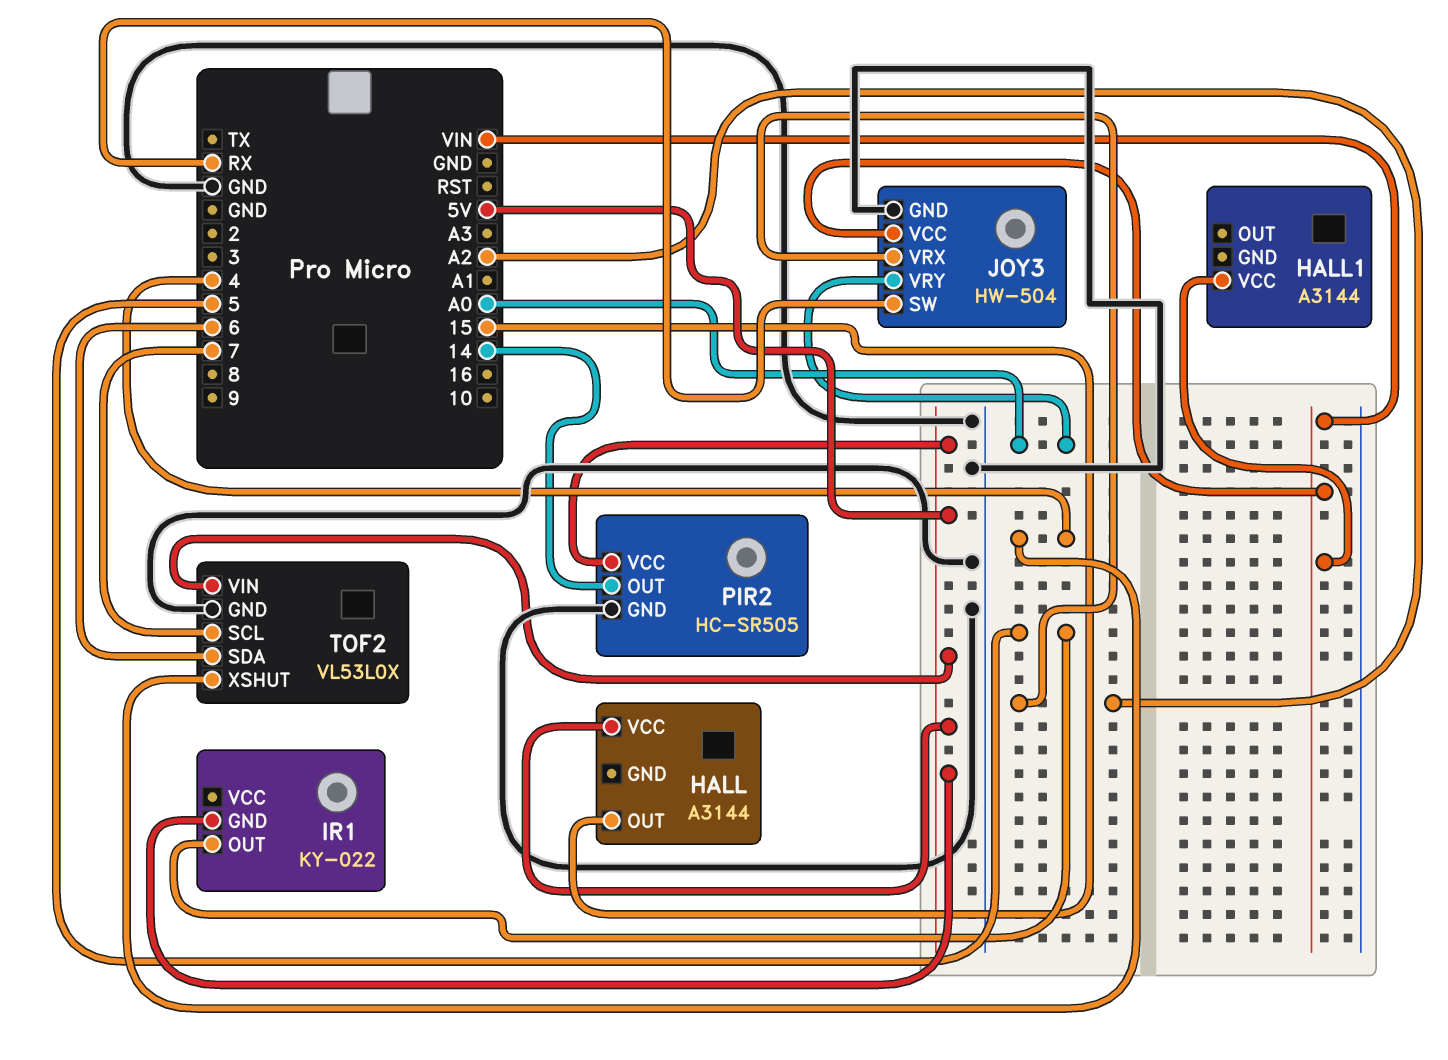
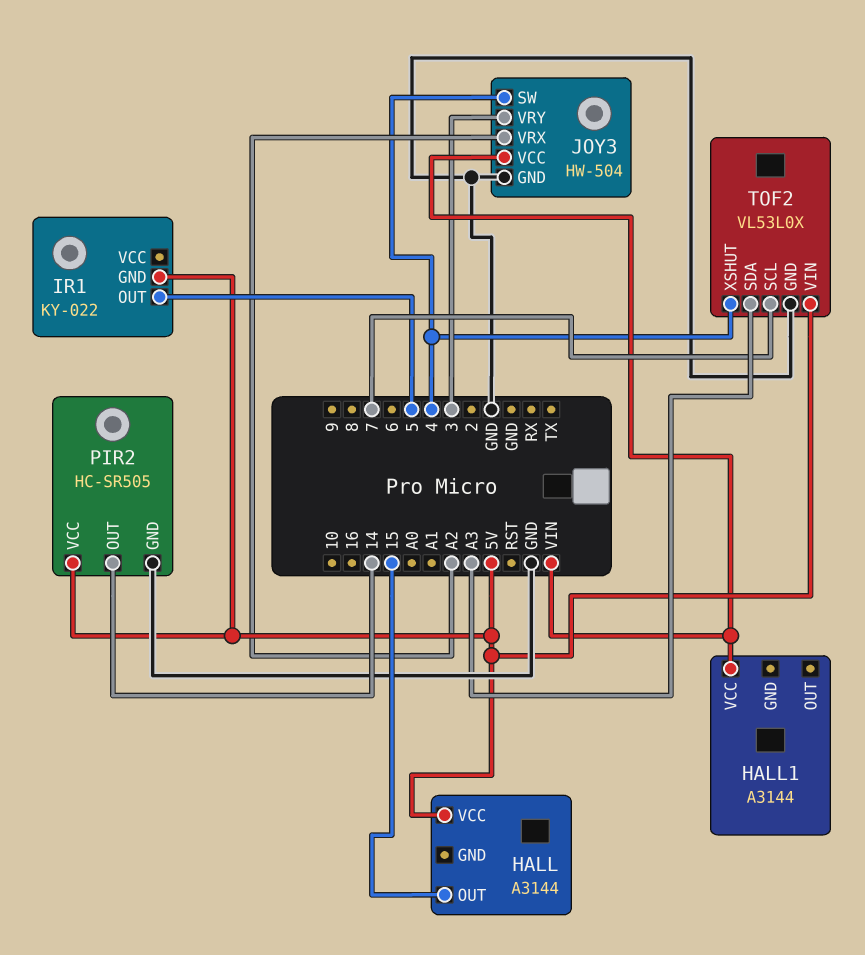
JOY3 pin SW: RX -> 4
JOY3 pin VRY: A0 -> 3
TOF2 pin SDA: 6 -> A3

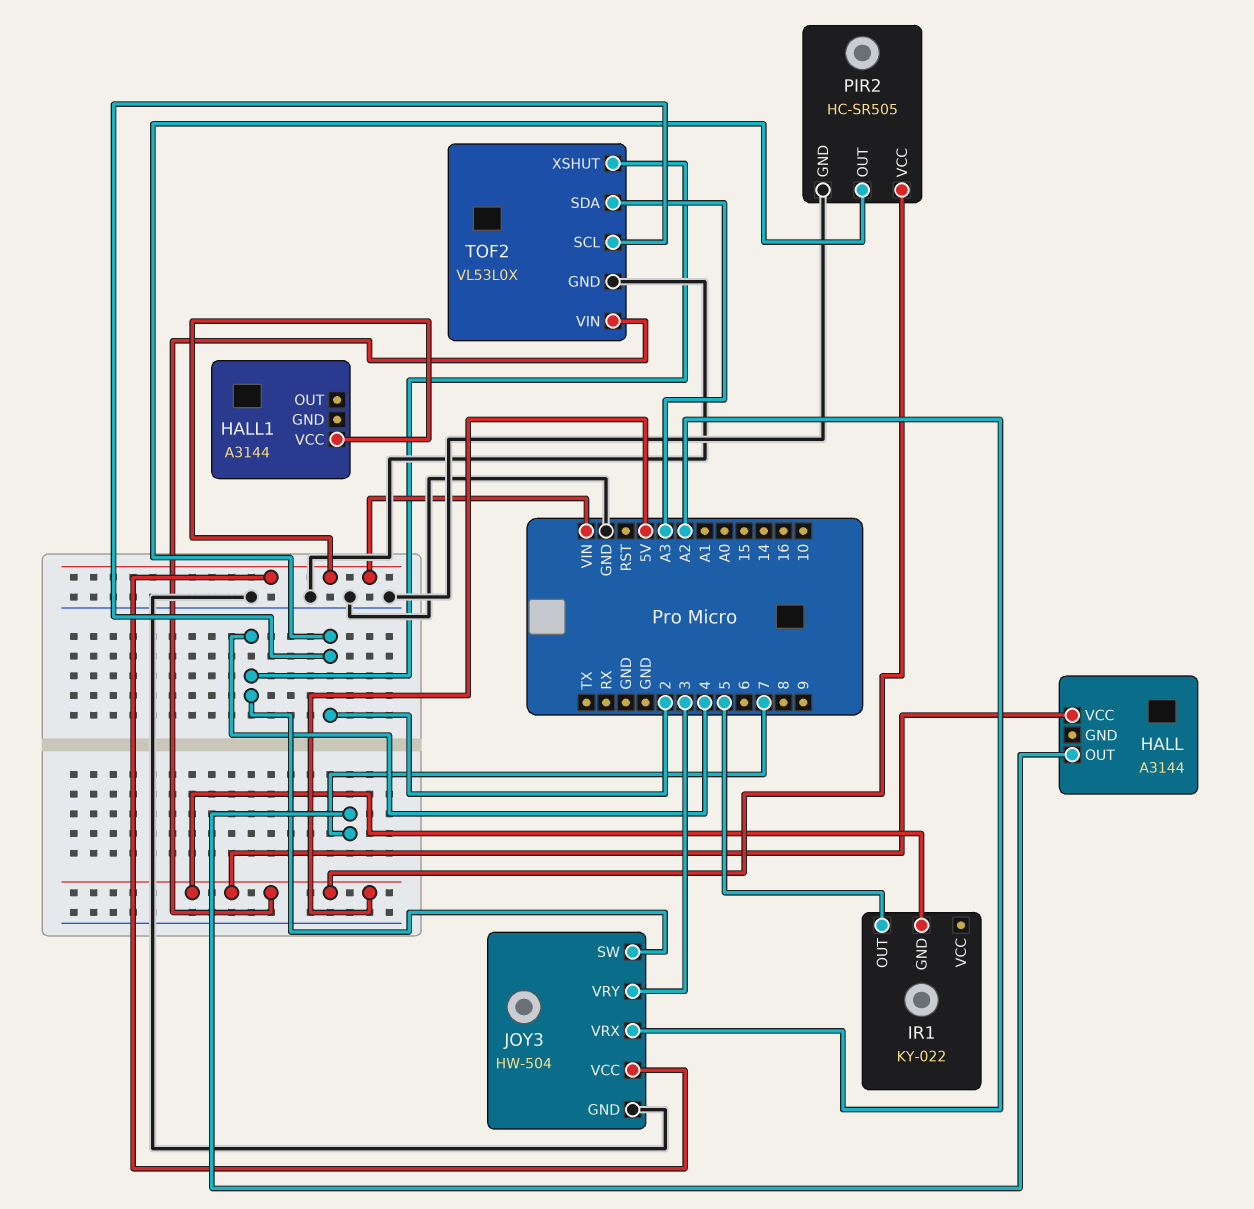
HALL pin OUT: 15 -> 7
PIR2 pin OUT: 14 -> 2
TOF2 pin SCL: 7 -> 2

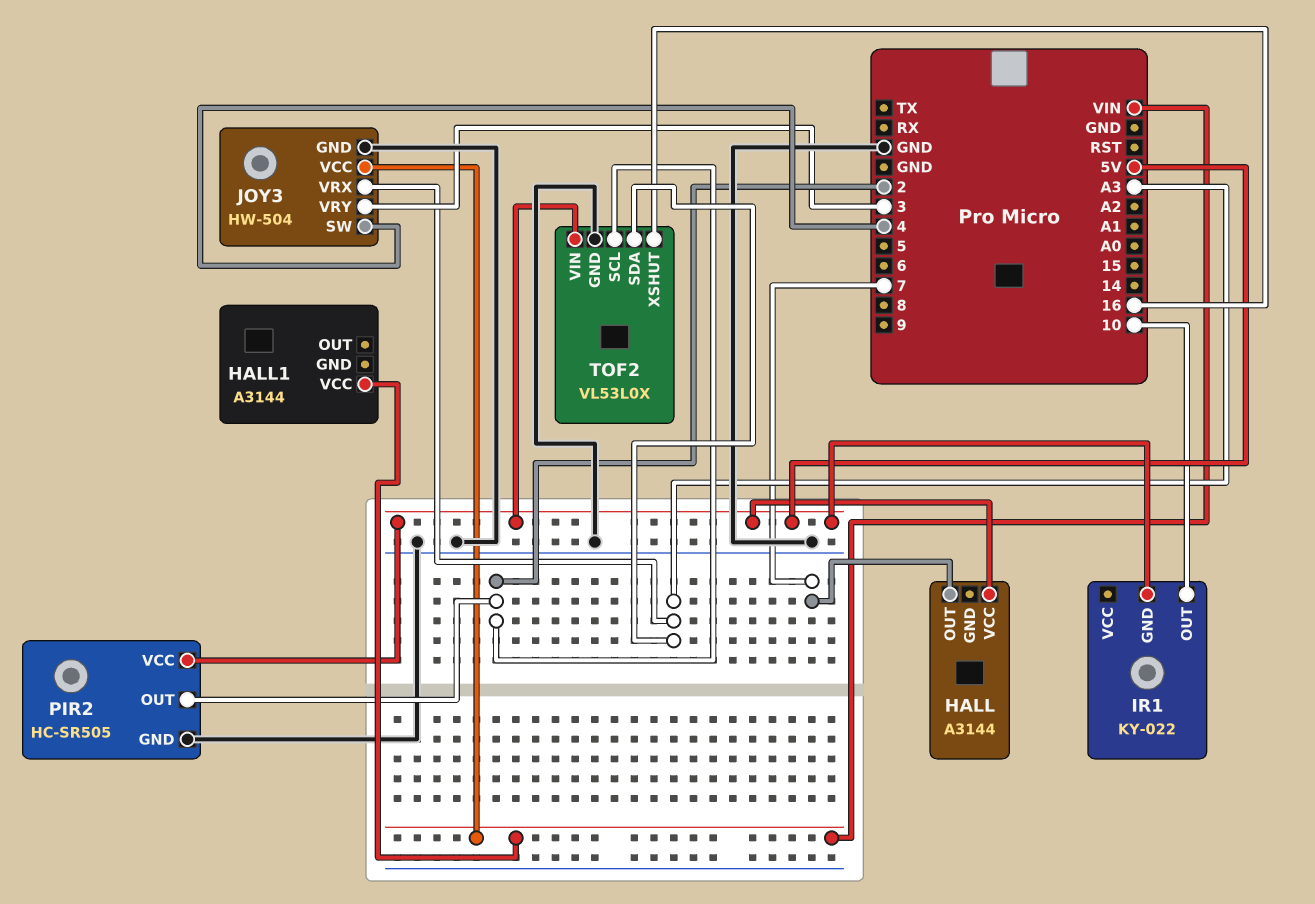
IR1 pin OUT: 5 -> 10
JOY3 pin VRX: A2 -> A3
TOF2 pin XSHUT: 4 -> 16

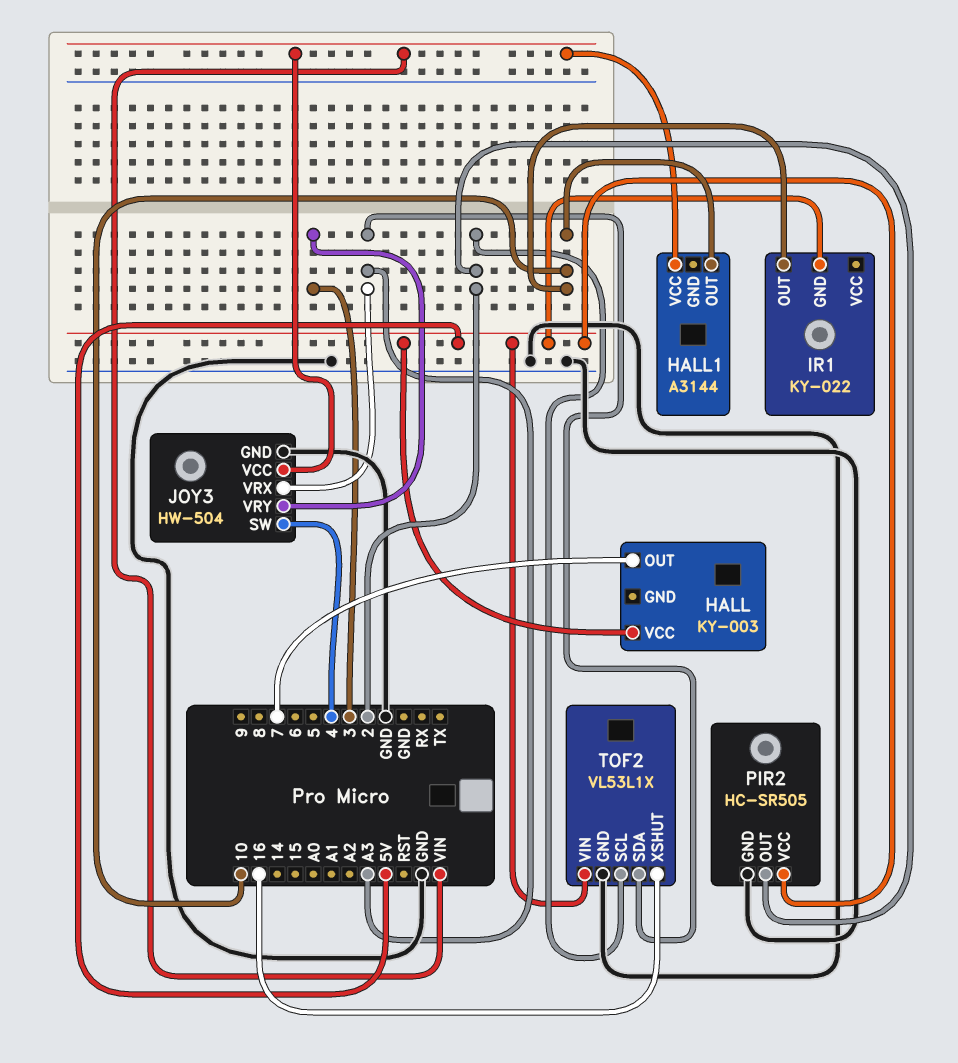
HALL: A3144 -> KY-003
HALL1 pin OUT: none -> 10
TOF2: VL53L0X -> VL53L1X

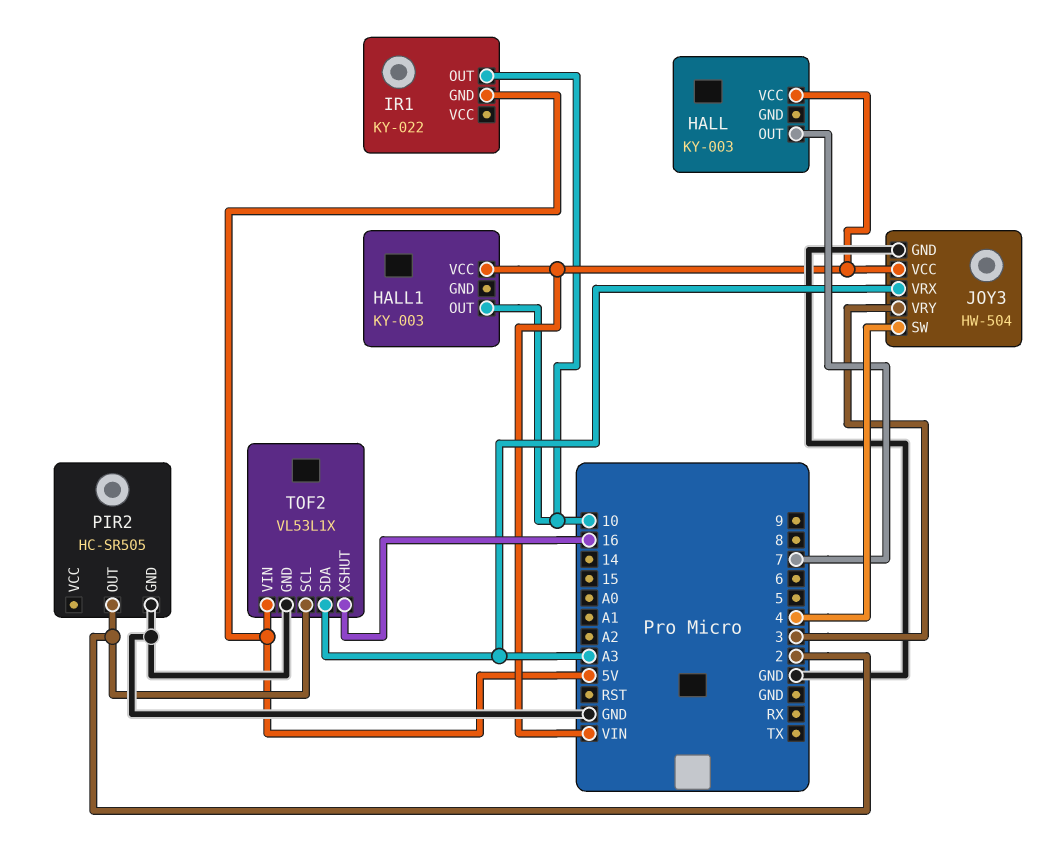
HALL pin VCC: 5V -> VIN
HALL1: A3144 -> KY-003
PIR2 pin VCC: 5V -> none

